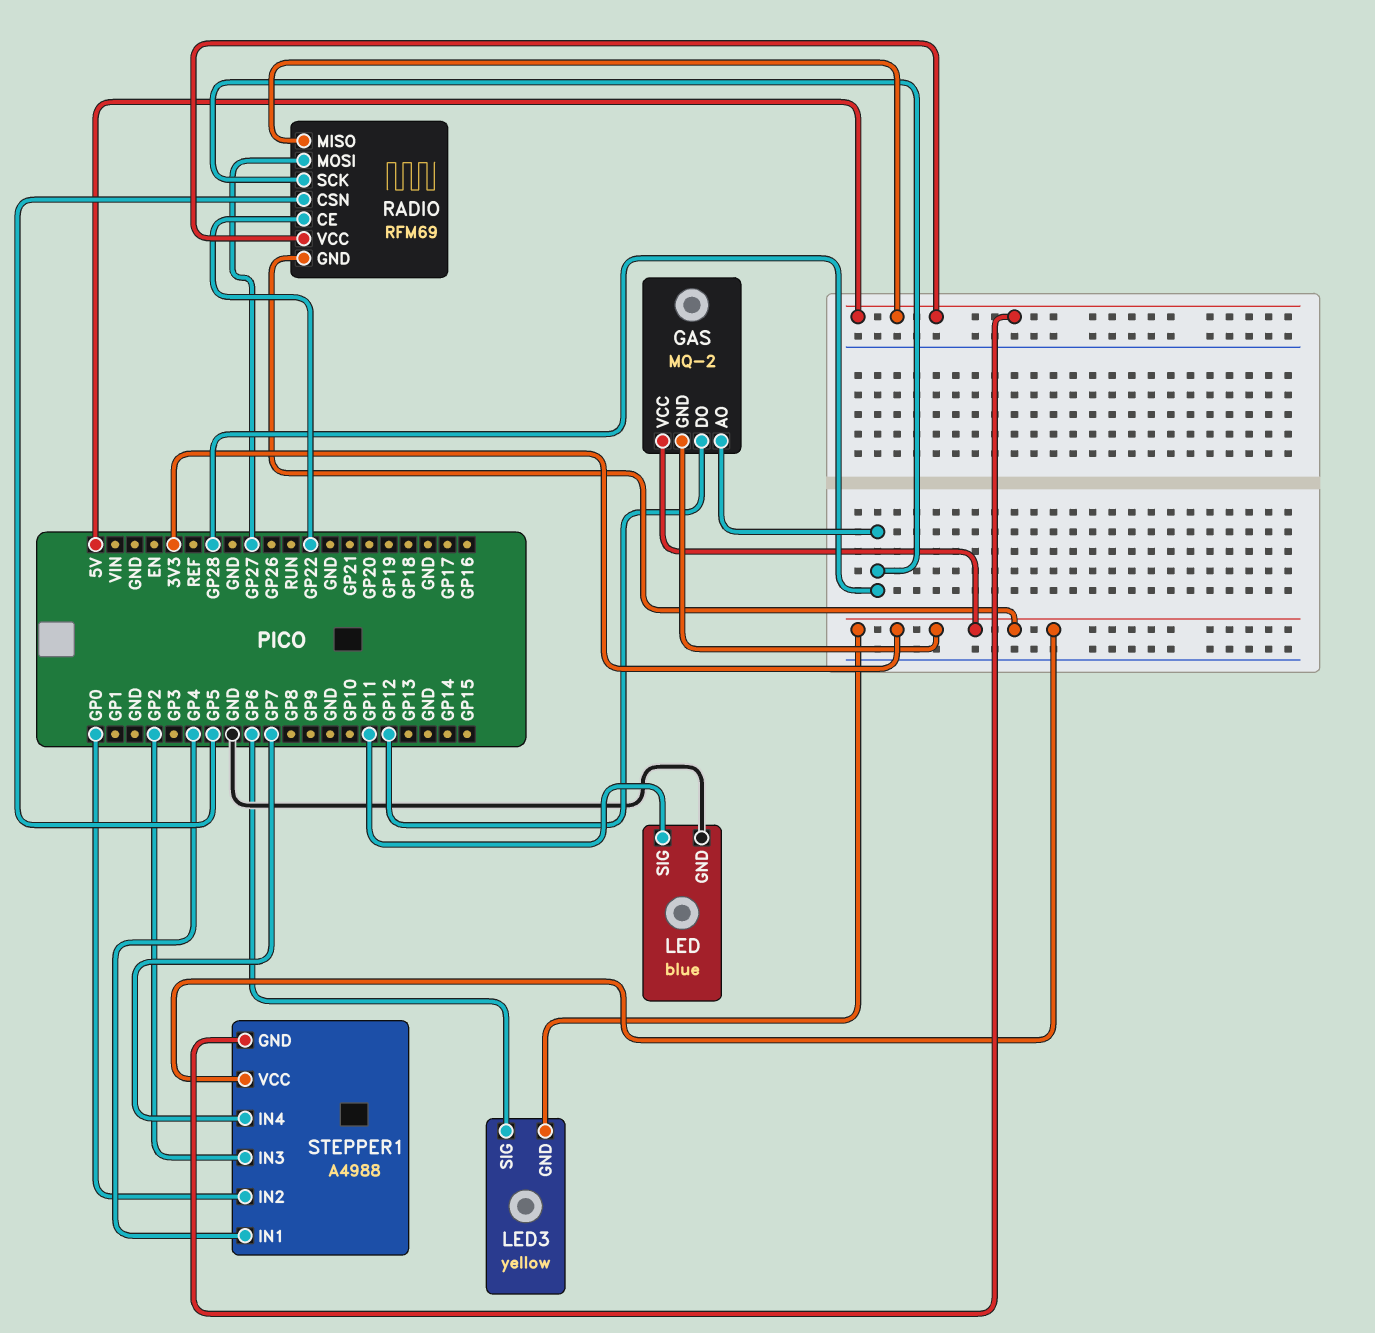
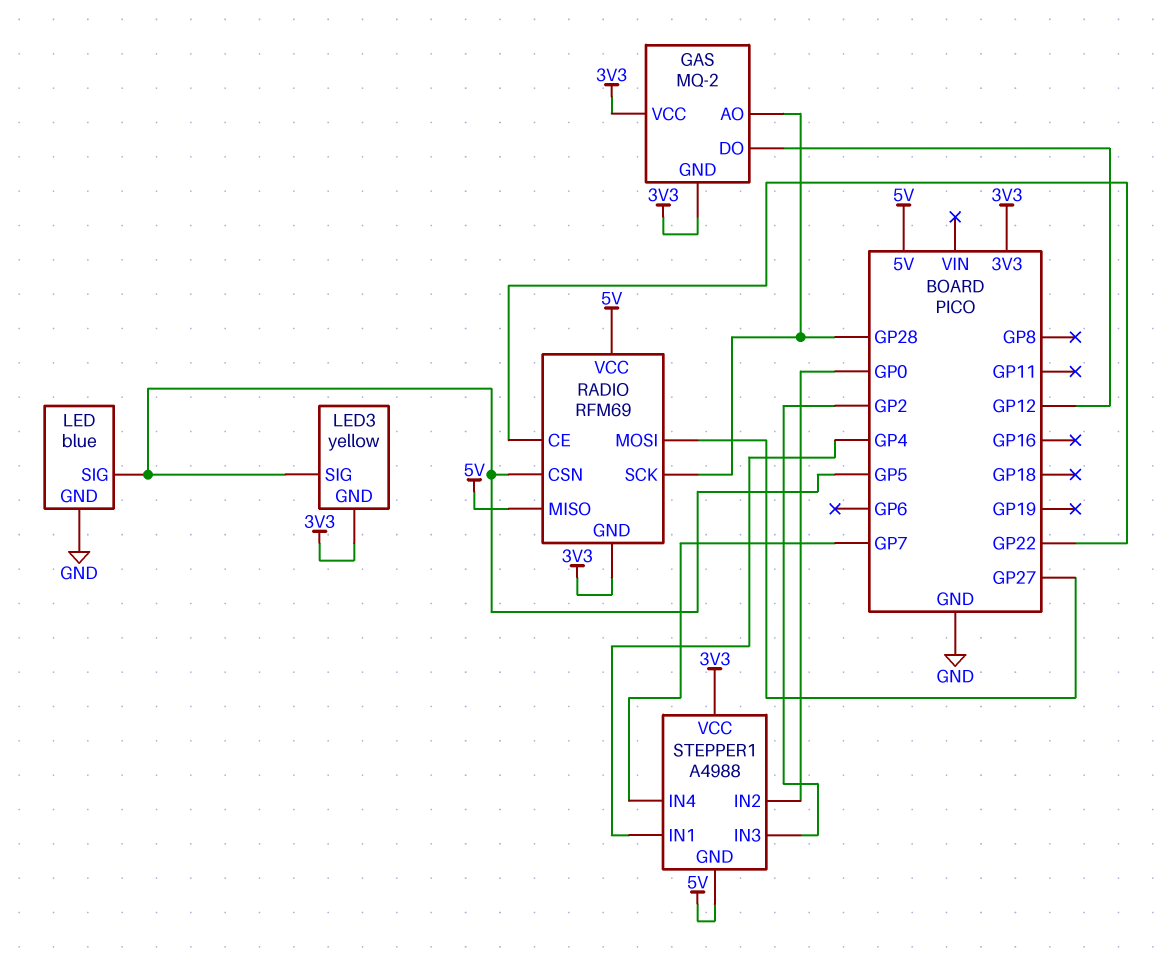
LED pin SIG: GP11 -> GP5
LED3 pin SIG: GP6 -> GP5

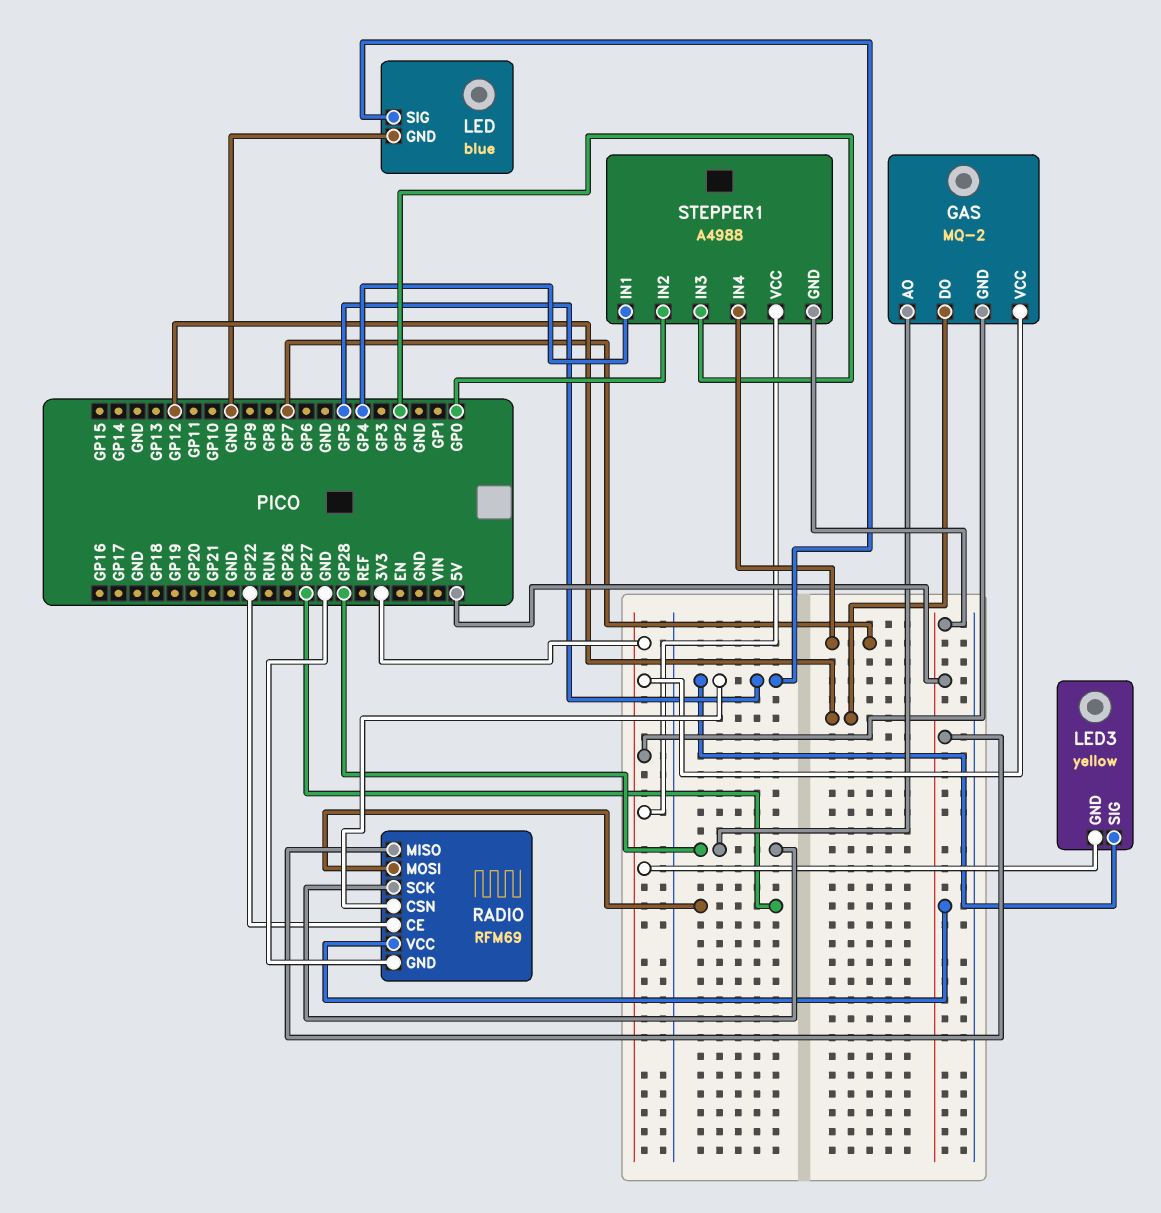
RADIO pin GND: 3V3 -> GND

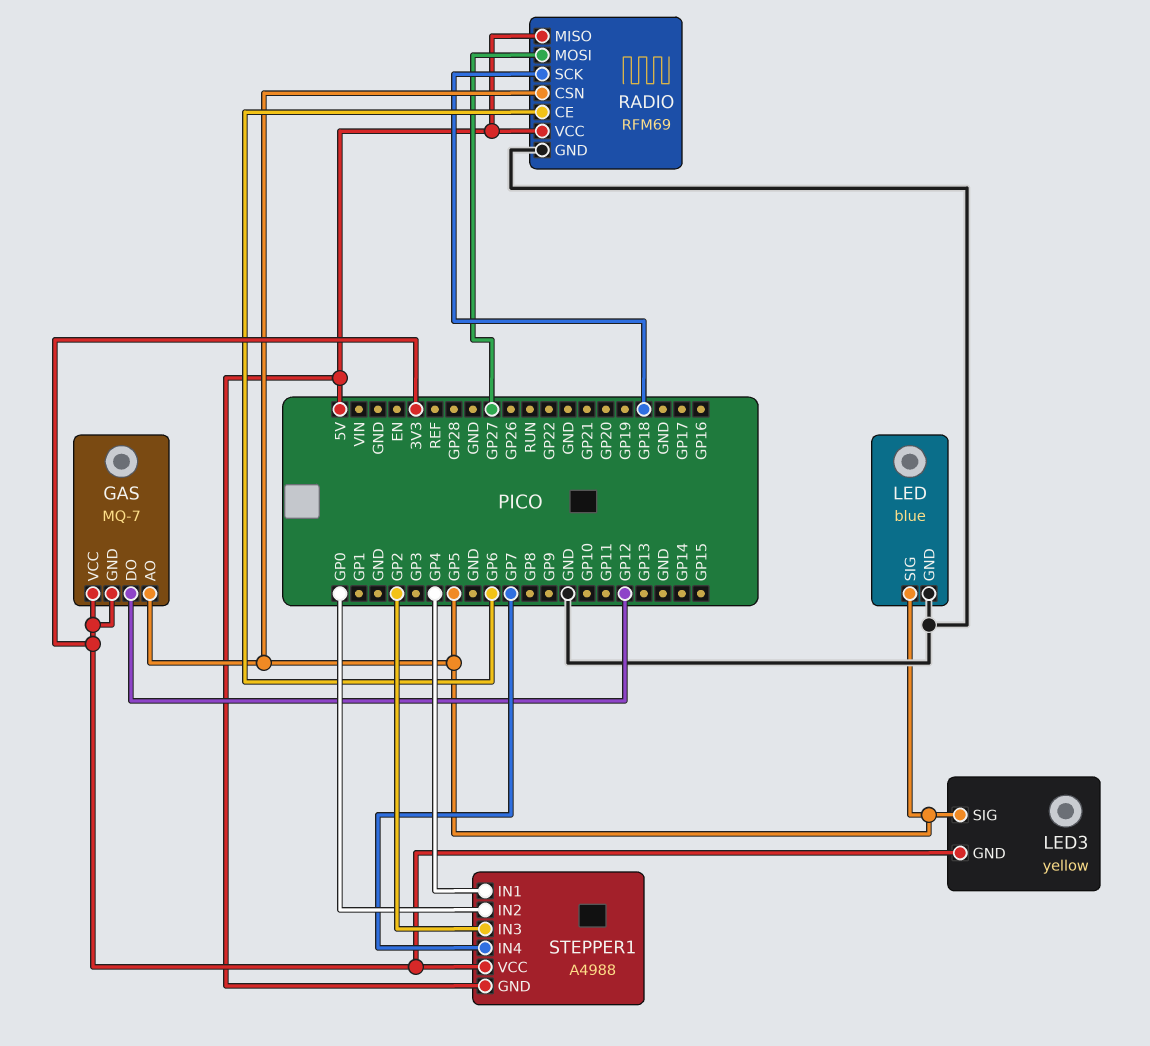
GAS: MQ-2 -> MQ-7
GAS pin AO: GP28 -> GP5
RADIO pin CE: GP22 -> GP6
RADIO pin SCK: GP28 -> GP18

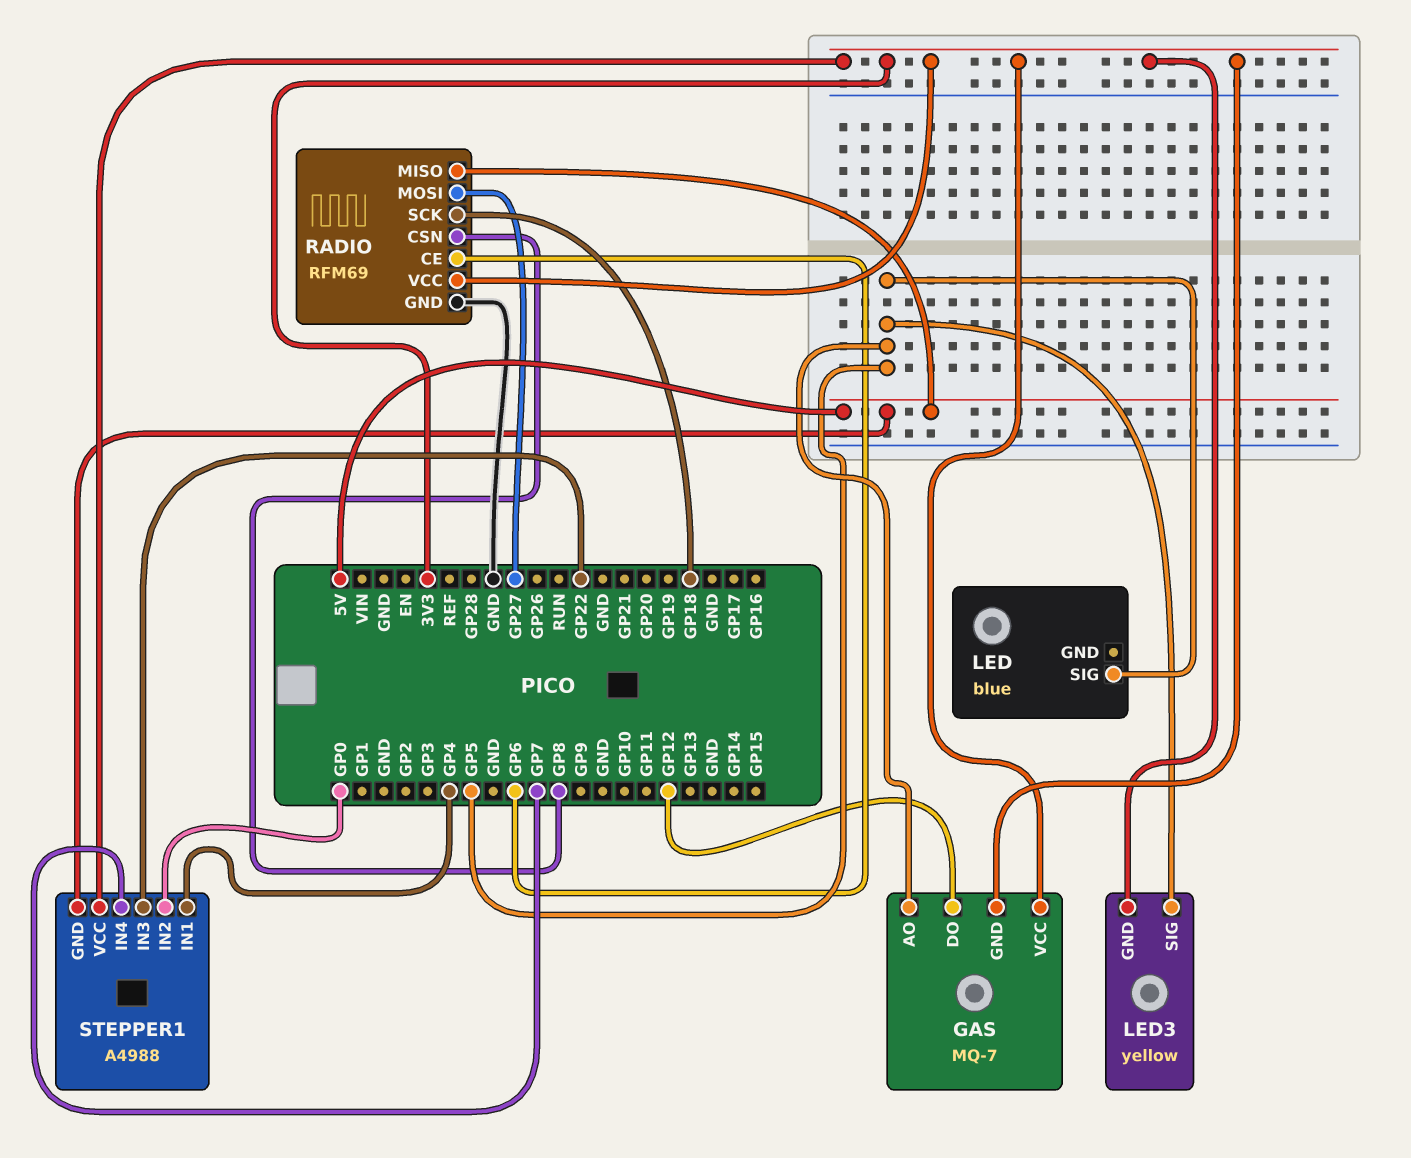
LED pin GND: GND -> none
RADIO pin CSN: GP5 -> GP8
RADIO pin VCC: 5V -> 3V3
STEPPER1 pin IN3: GP2 -> GP22

